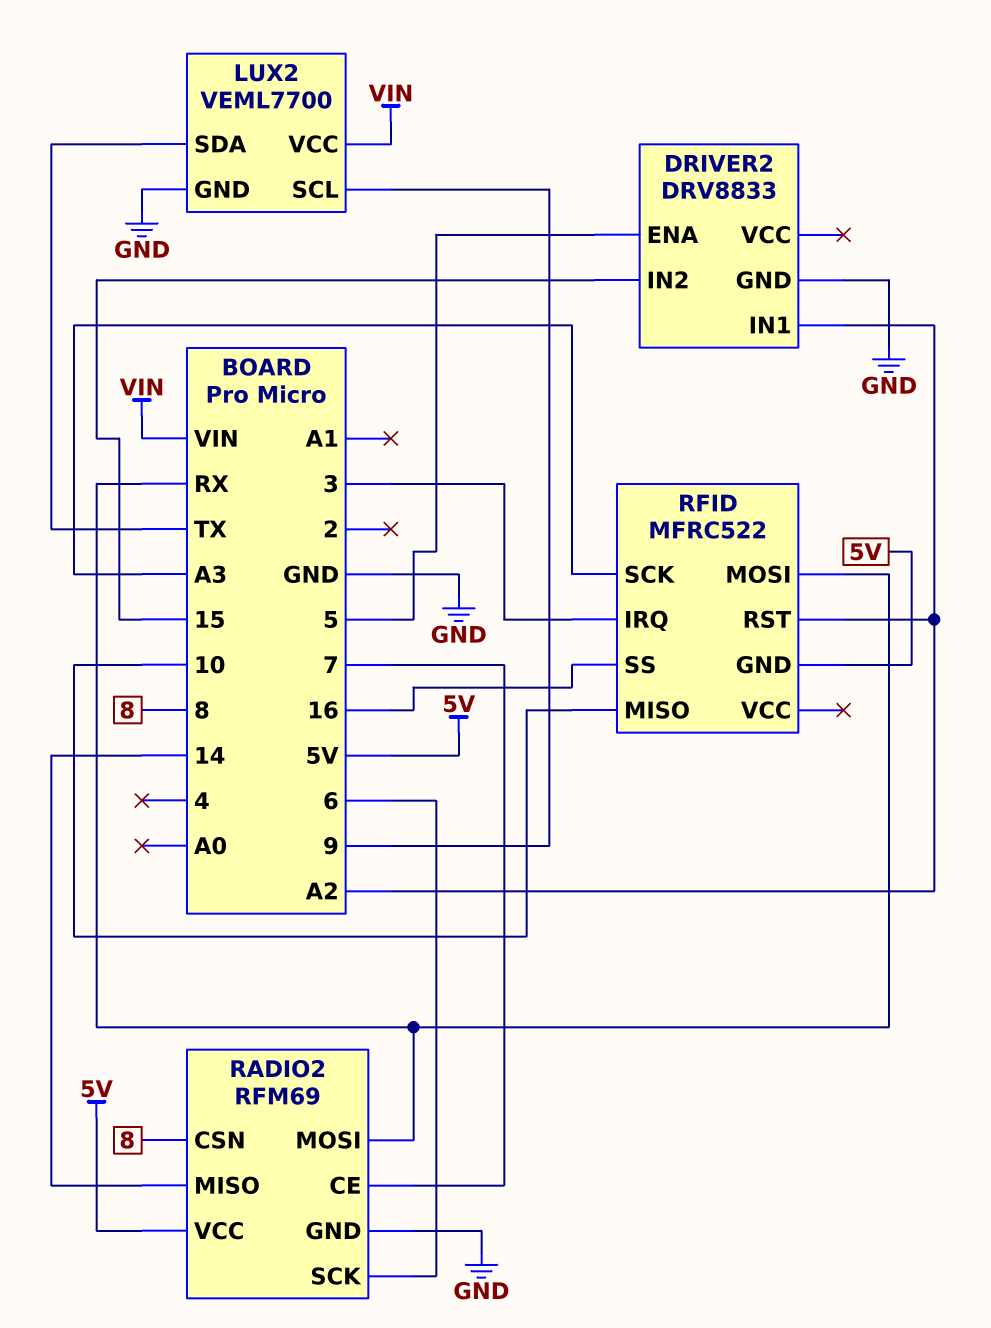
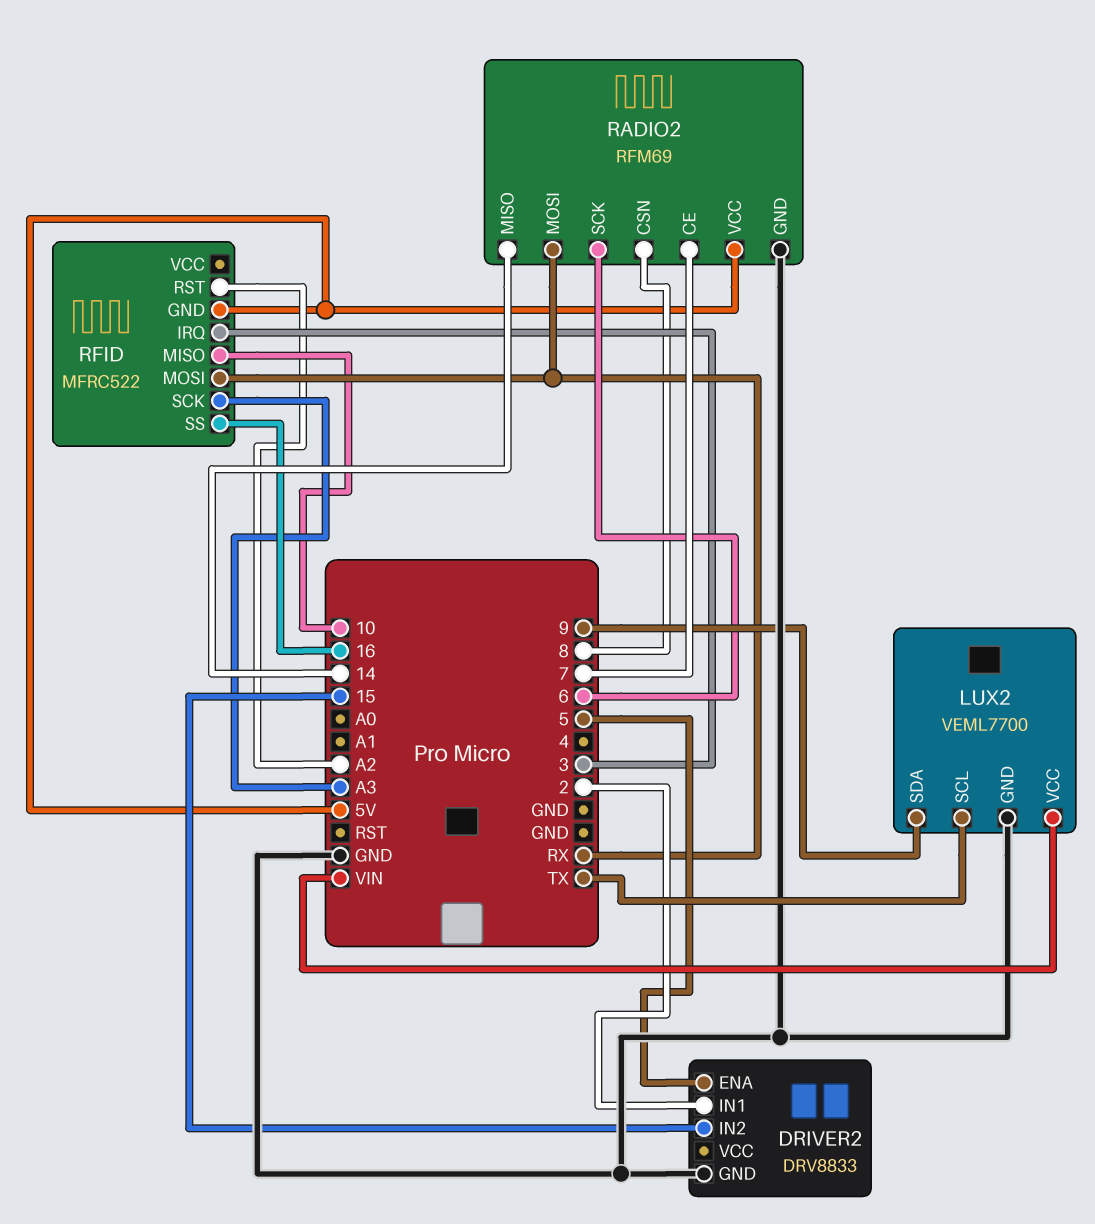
DRIVER2 pin IN1: A2 -> 2
LUX2 pin SCL: 9 -> TX
LUX2 pin SDA: TX -> 9

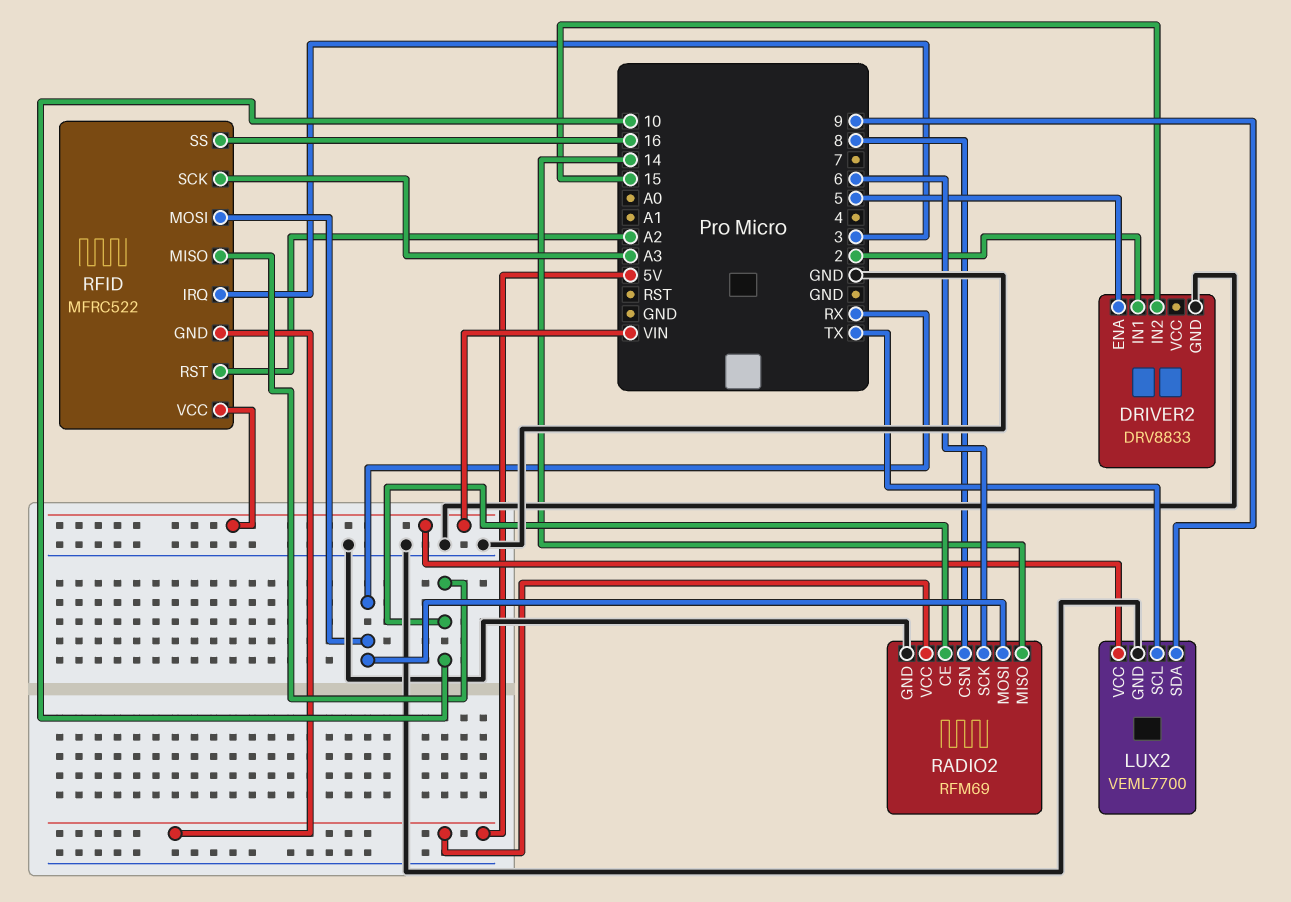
RADIO2 pin CE: 7 -> 10
RFID pin VCC: none -> VIN

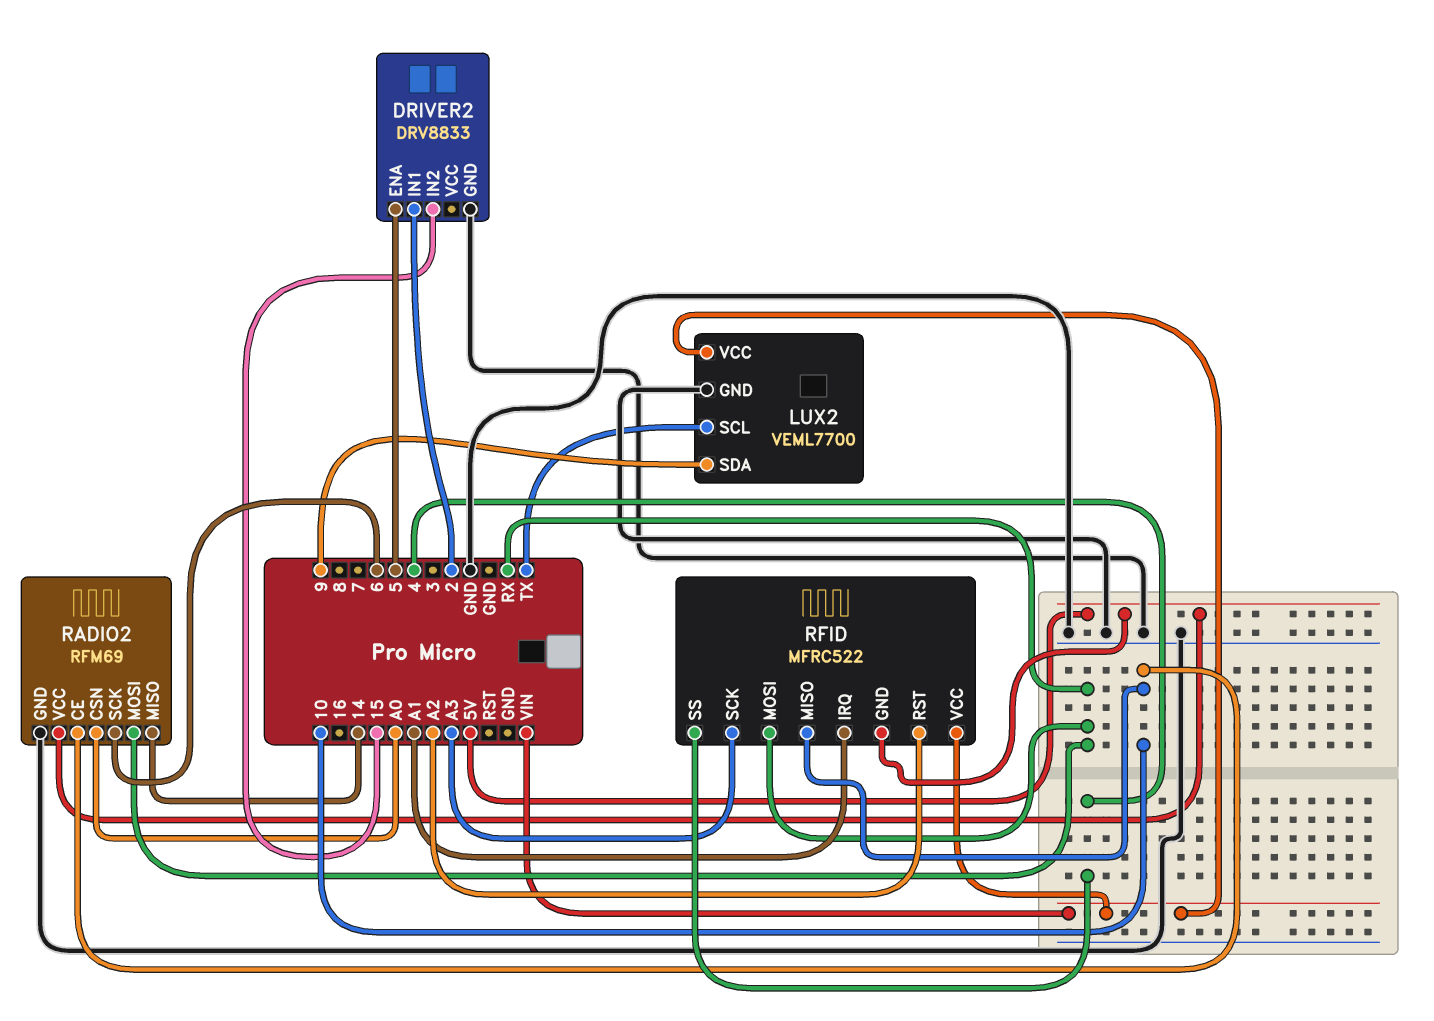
RADIO2 pin CSN: 8 -> A0
RFID pin IRQ: 3 -> A1
RFID pin SS: 16 -> 4

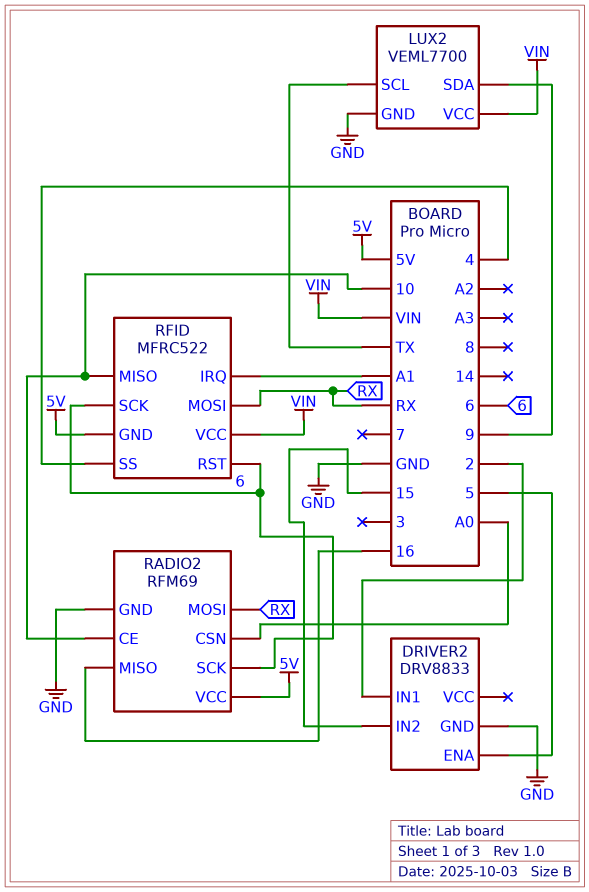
RADIO2 pin MISO: 14 -> 16
RFID pin RST: A2 -> 6
RFID pin SCK: A3 -> 6

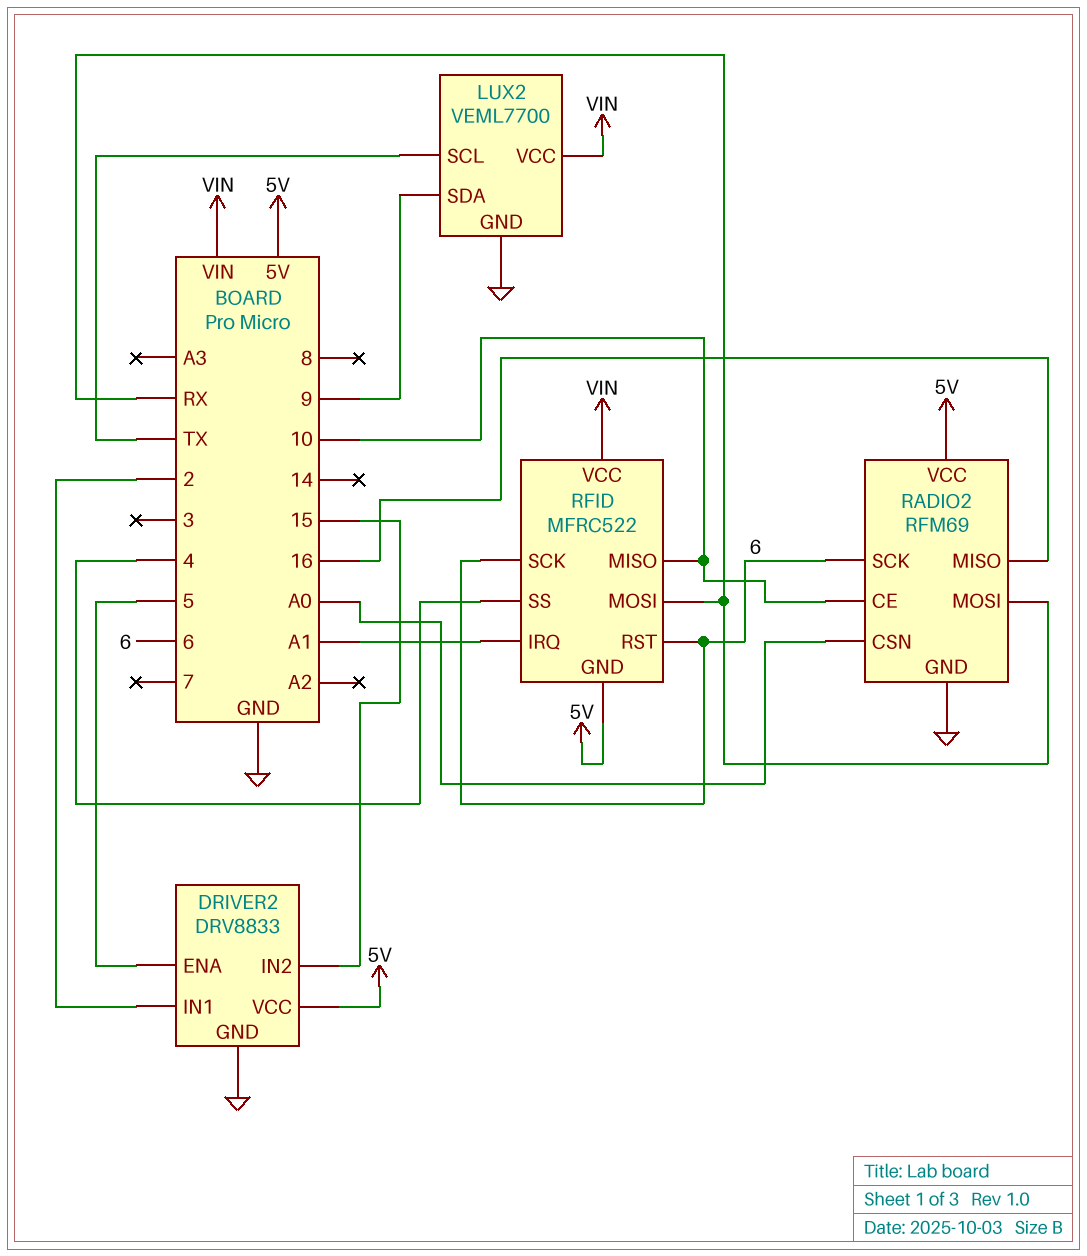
DRIVER2 pin VCC: none -> 5V

